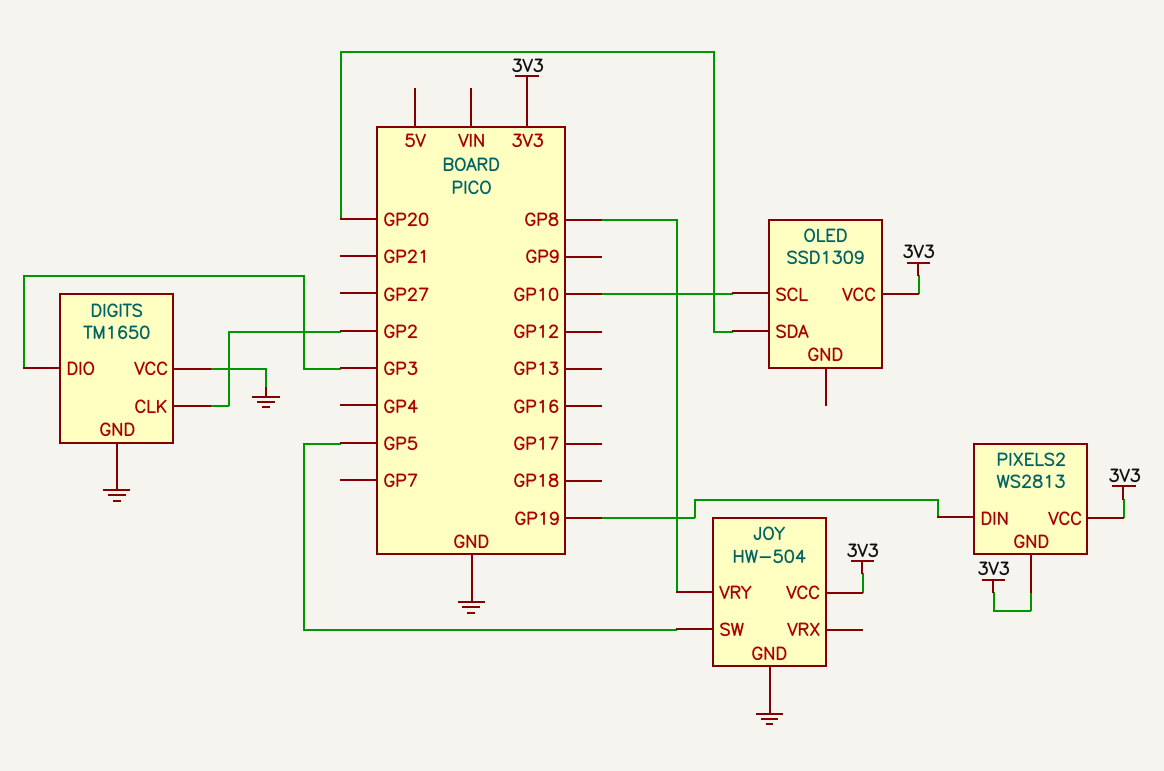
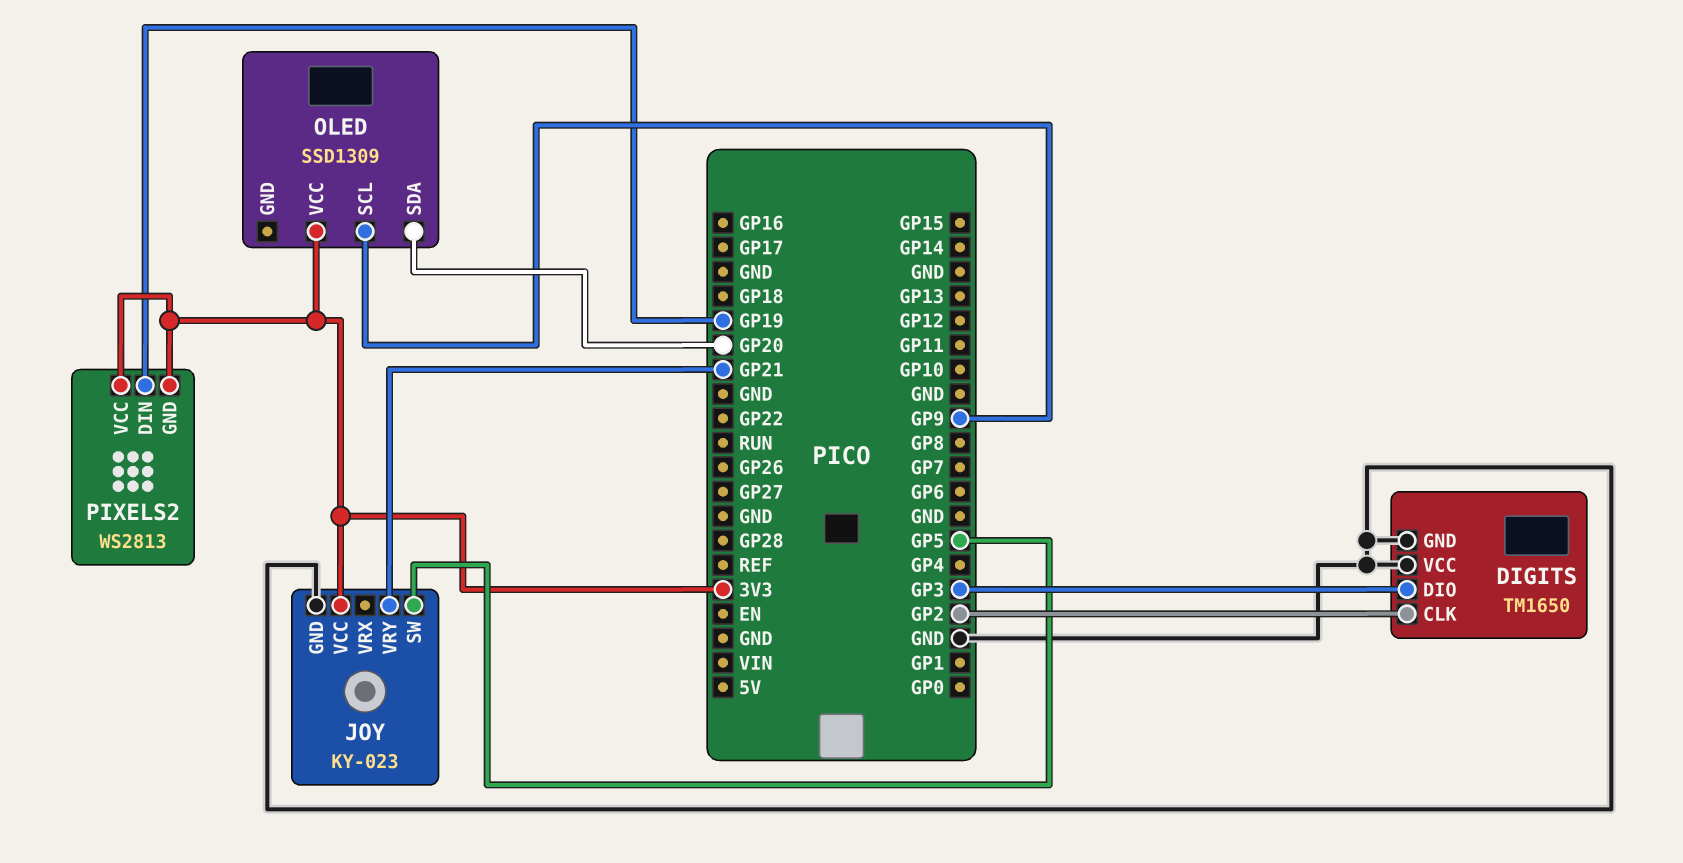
JOY: HW-504 -> KY-023
JOY pin VRY: GP8 -> GP21
OLED pin SCL: GP10 -> GP9

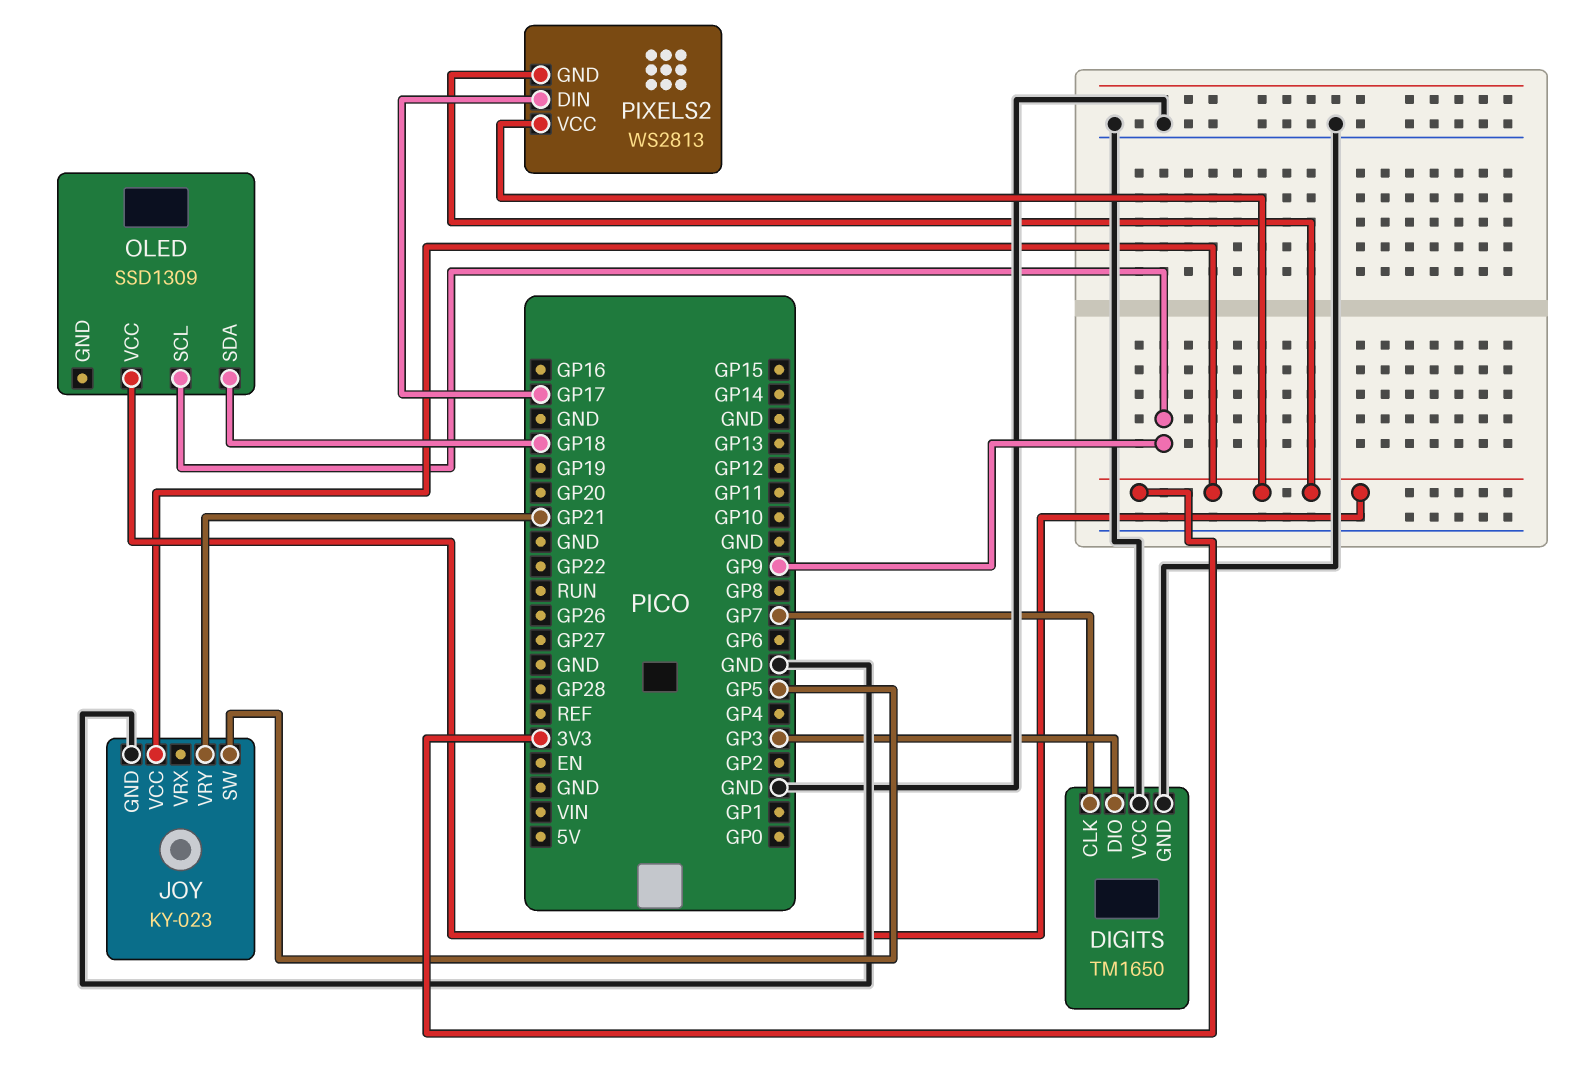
DIGITS pin CLK: GP2 -> GP7
OLED pin SDA: GP20 -> GP18
PIXELS2 pin DIN: GP19 -> GP17

